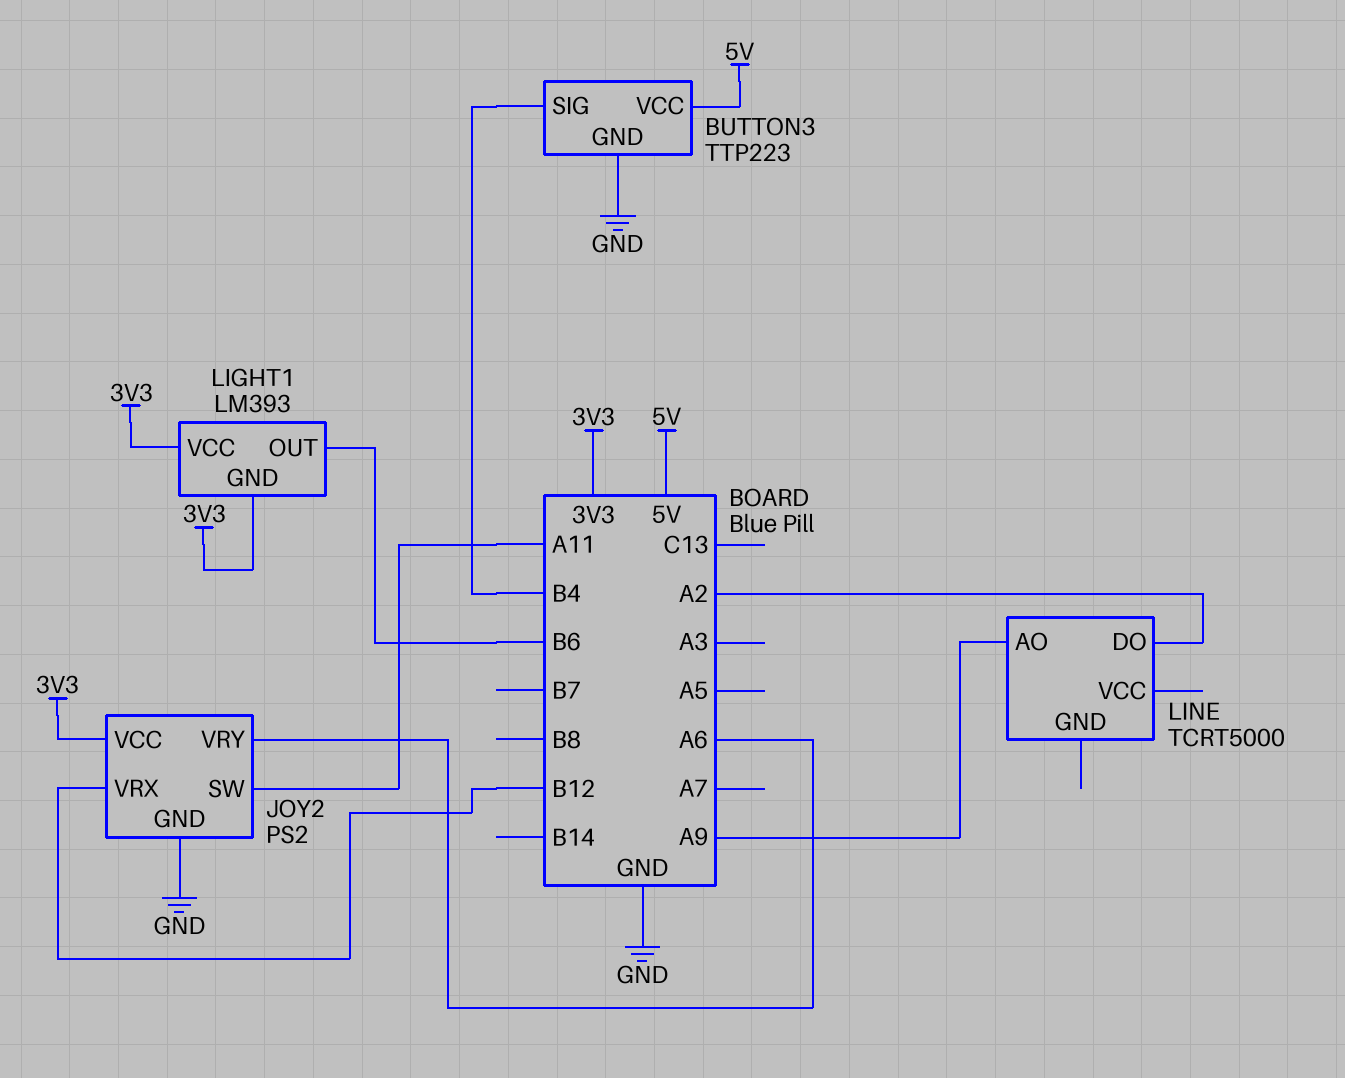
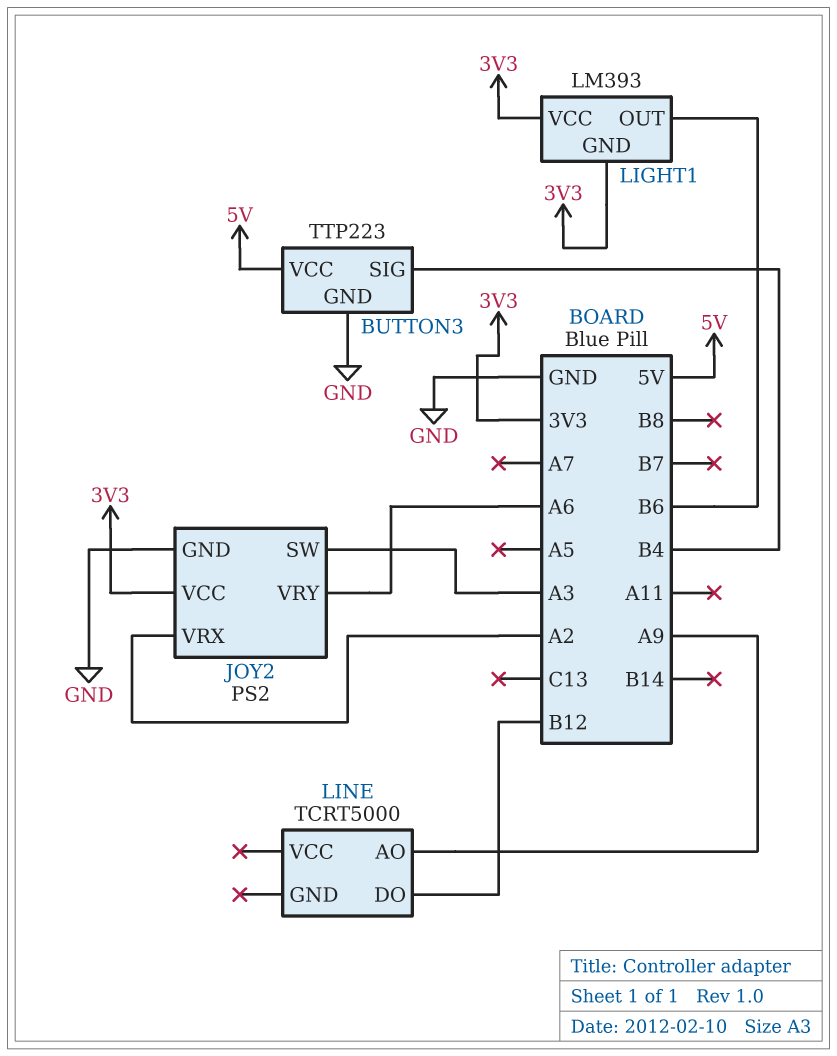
JOY2 pin SW: A11 -> A3
JOY2 pin VRX: B12 -> A2
LINE pin DO: A2 -> B12

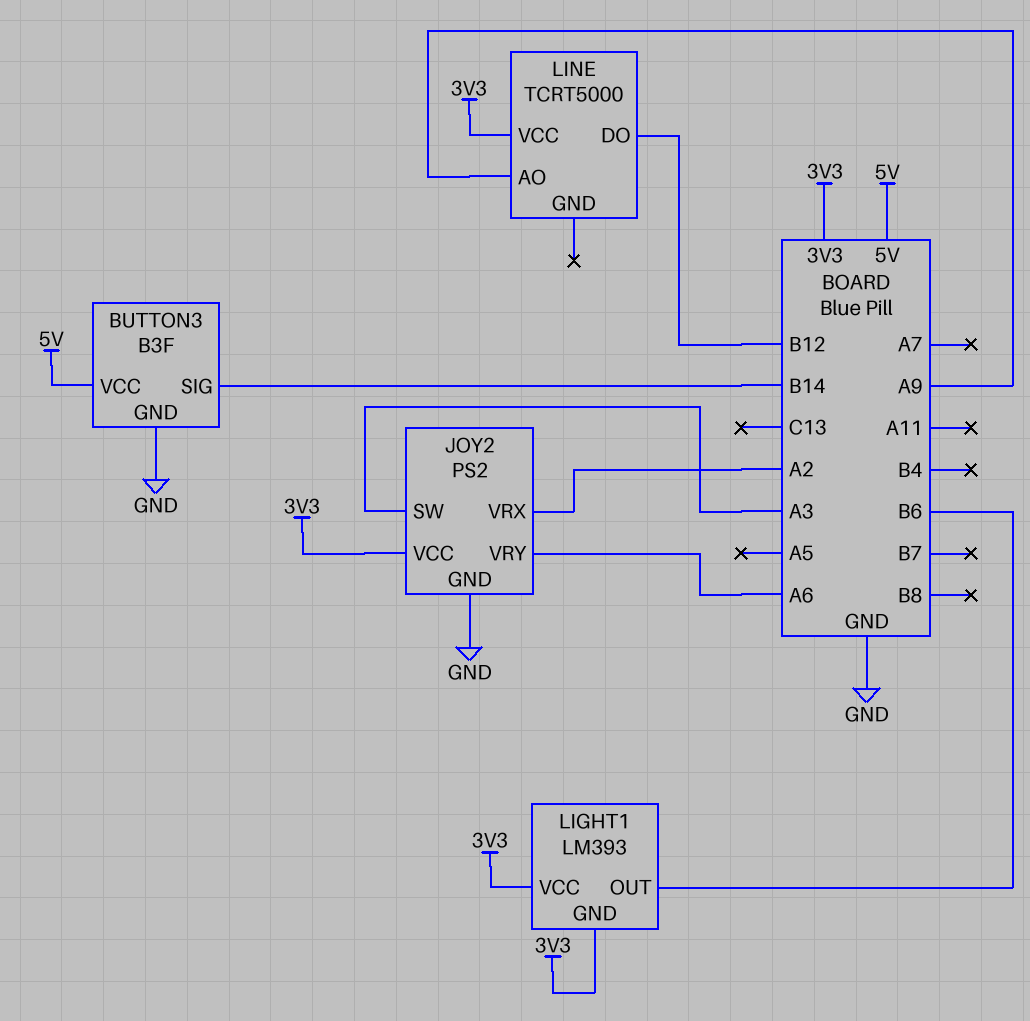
BUTTON3: TTP223 -> B3F
BUTTON3 pin SIG: B4 -> B14
LINE pin VCC: none -> 3V3

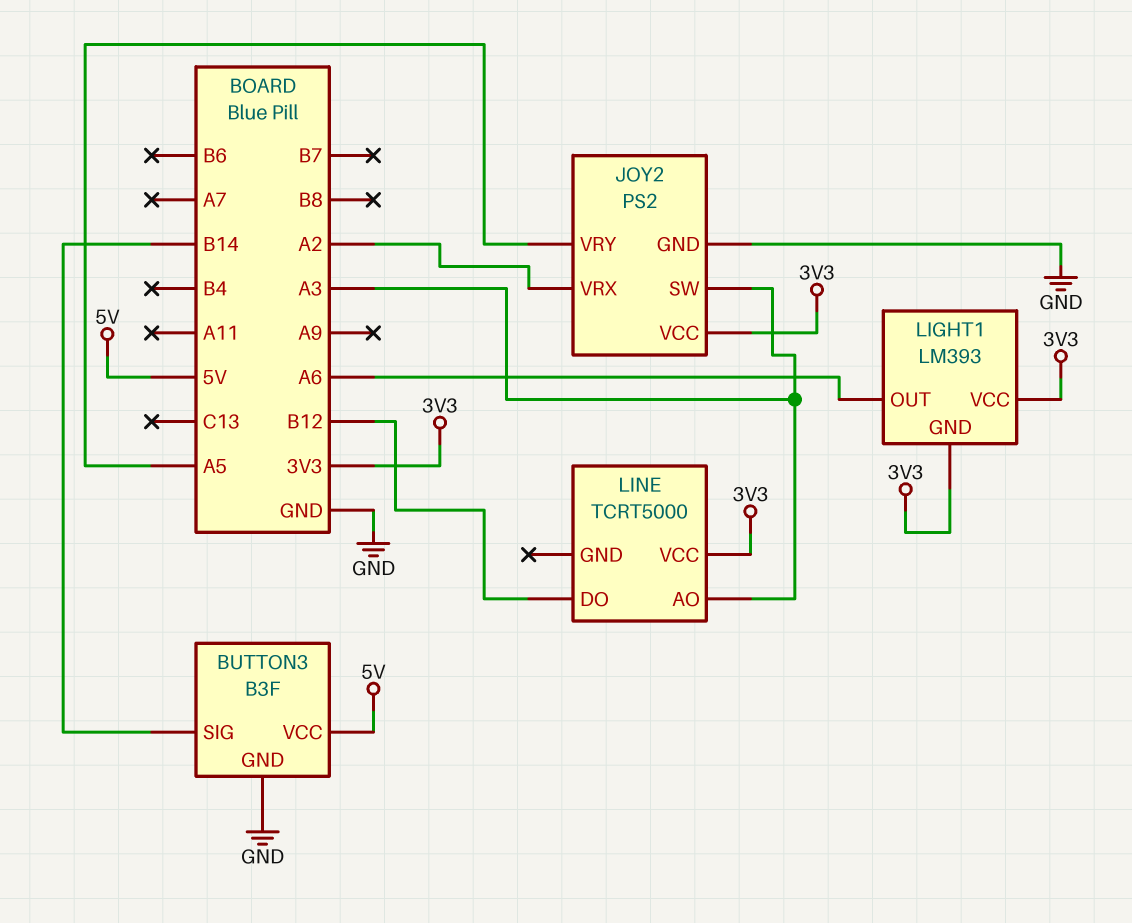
JOY2 pin VRY: A6 -> A5
LIGHT1 pin OUT: B6 -> A6
LINE pin AO: A9 -> A3

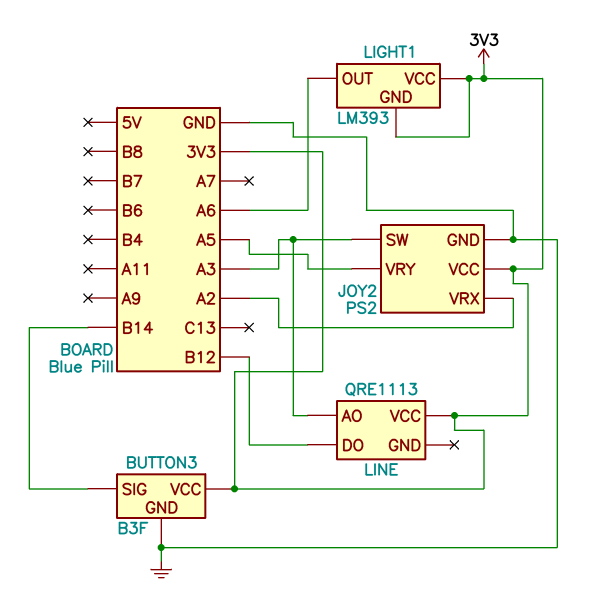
BUTTON3 pin VCC: 5V -> 3V3
LINE: TCRT5000 -> QRE1113

